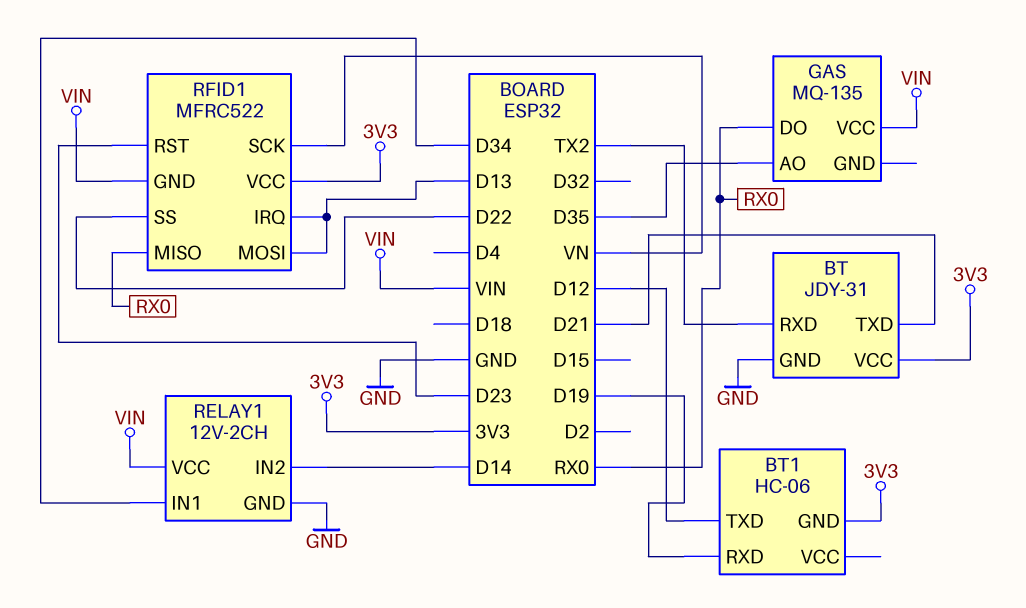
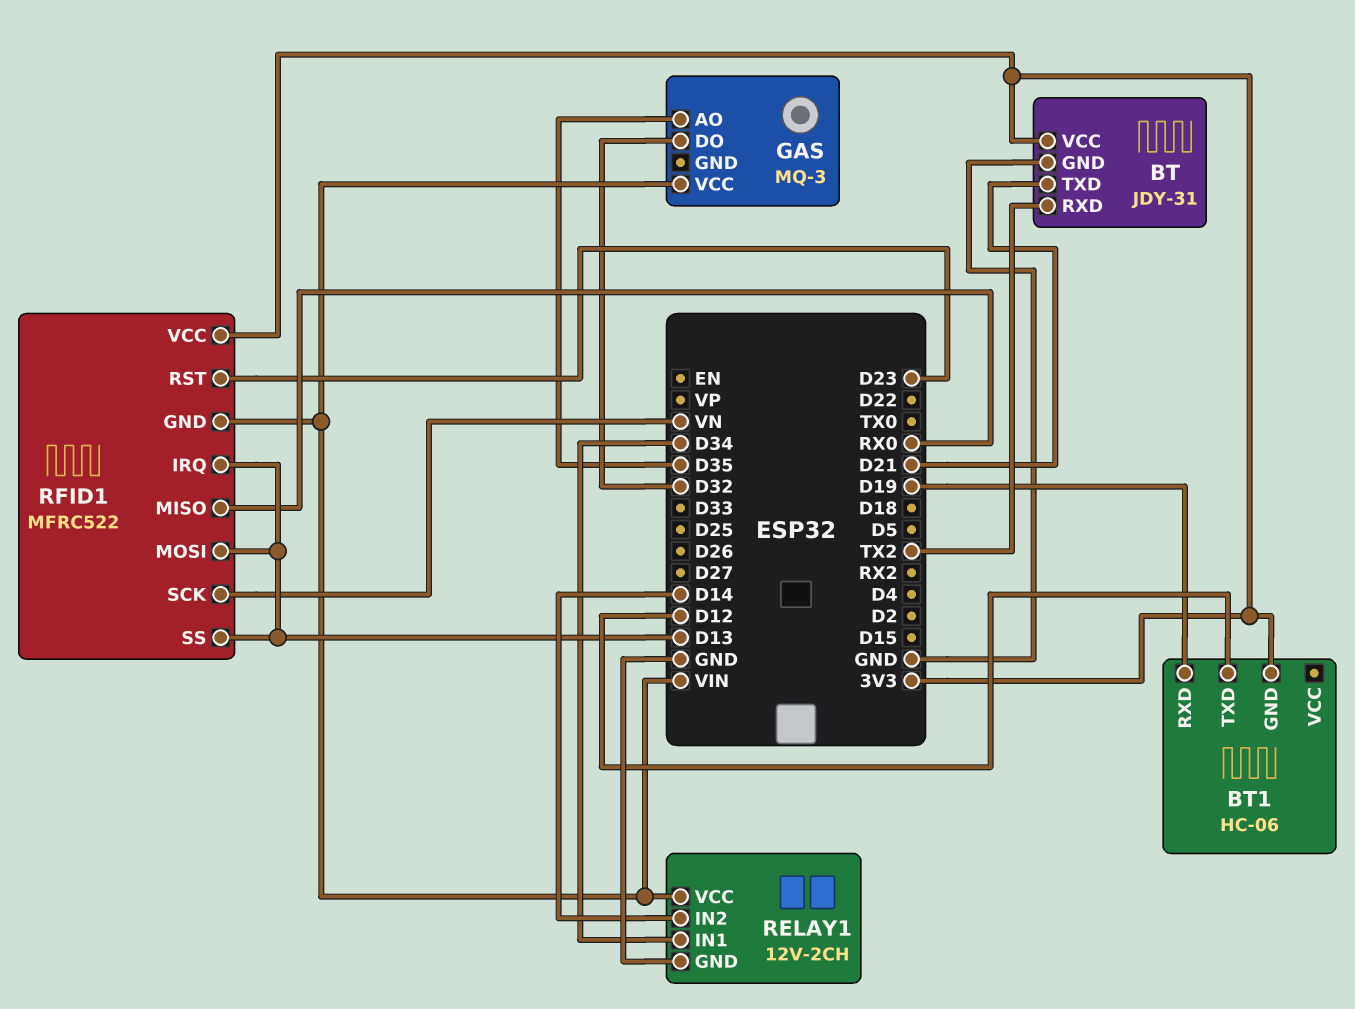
GAS: MQ-135 -> MQ-3
GAS pin DO: RX0 -> D32
RFID1 pin SS: D22 -> D13

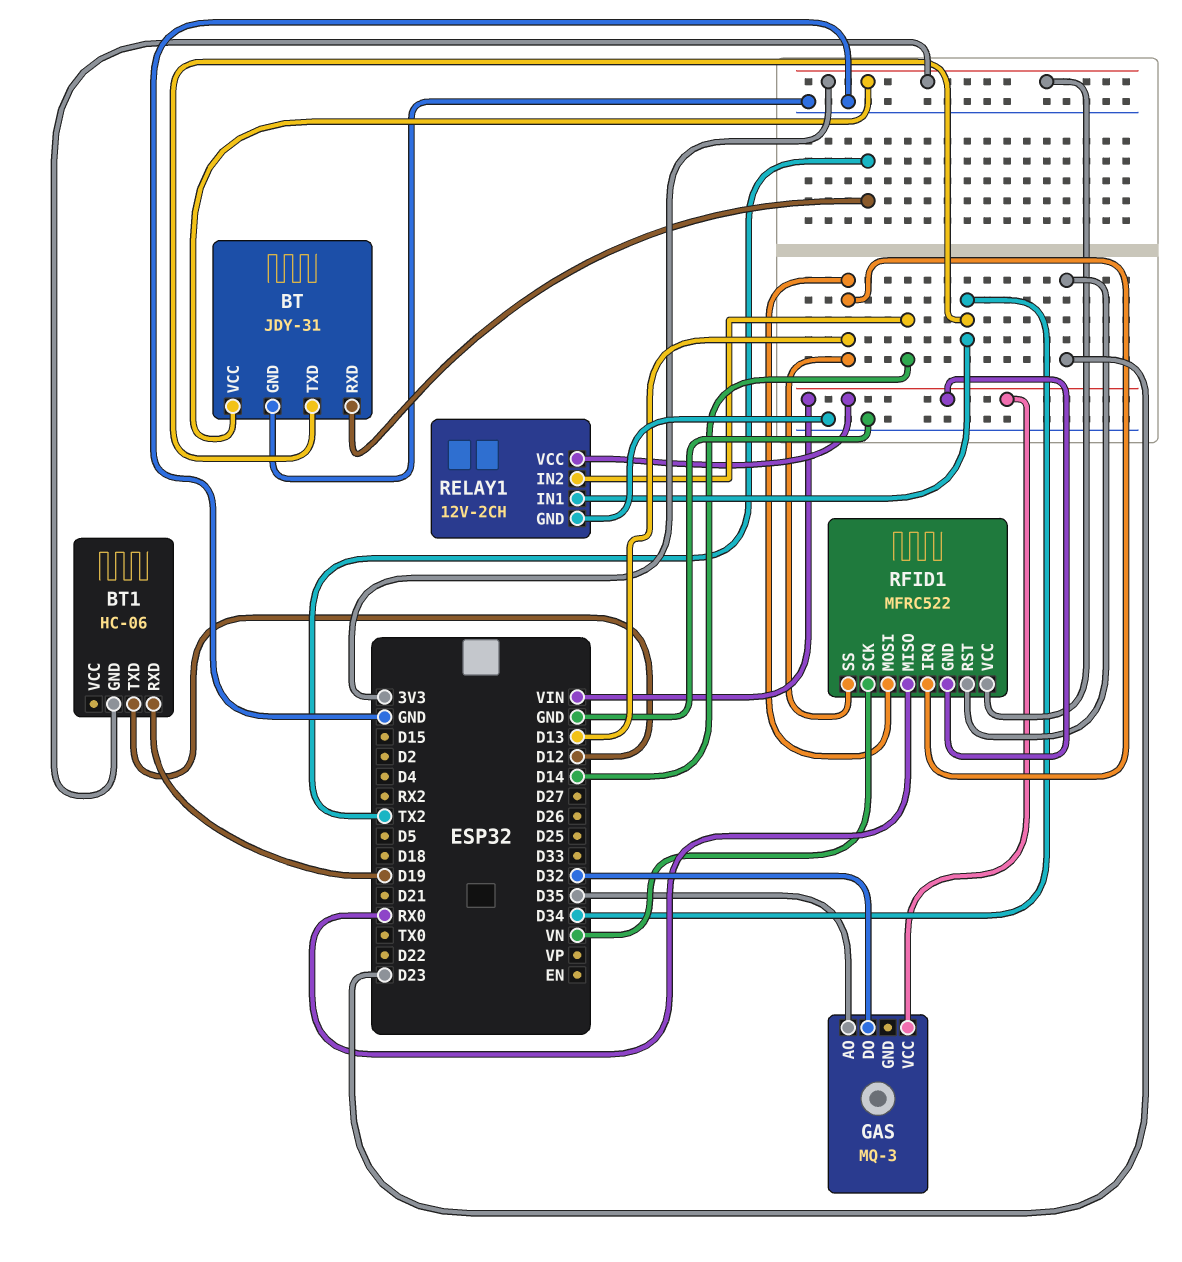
BT pin TXD: D21 -> D34

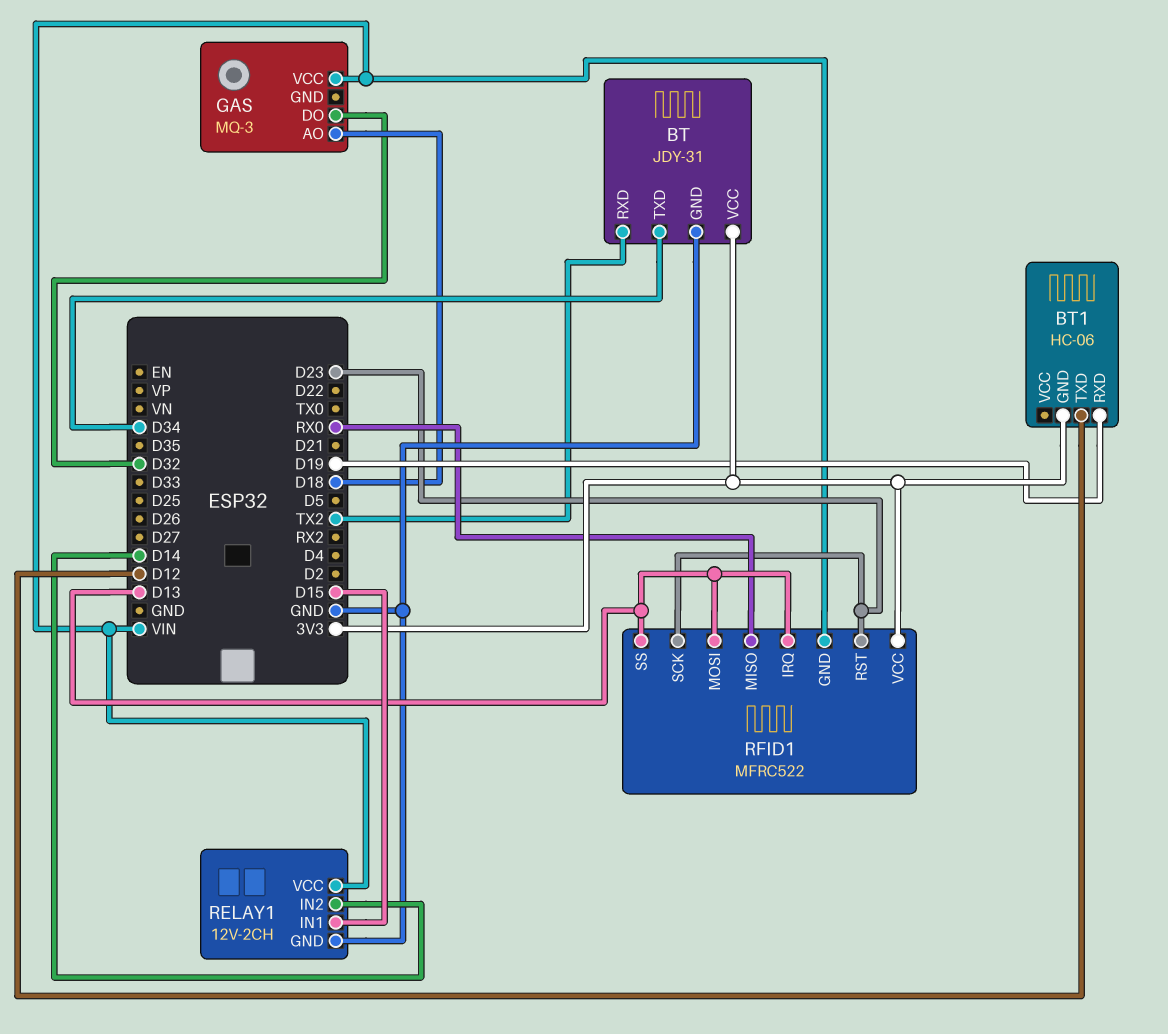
GAS pin AO: D35 -> D18
RELAY1 pin IN1: D34 -> D15
RFID1 pin SCK: VN -> D23

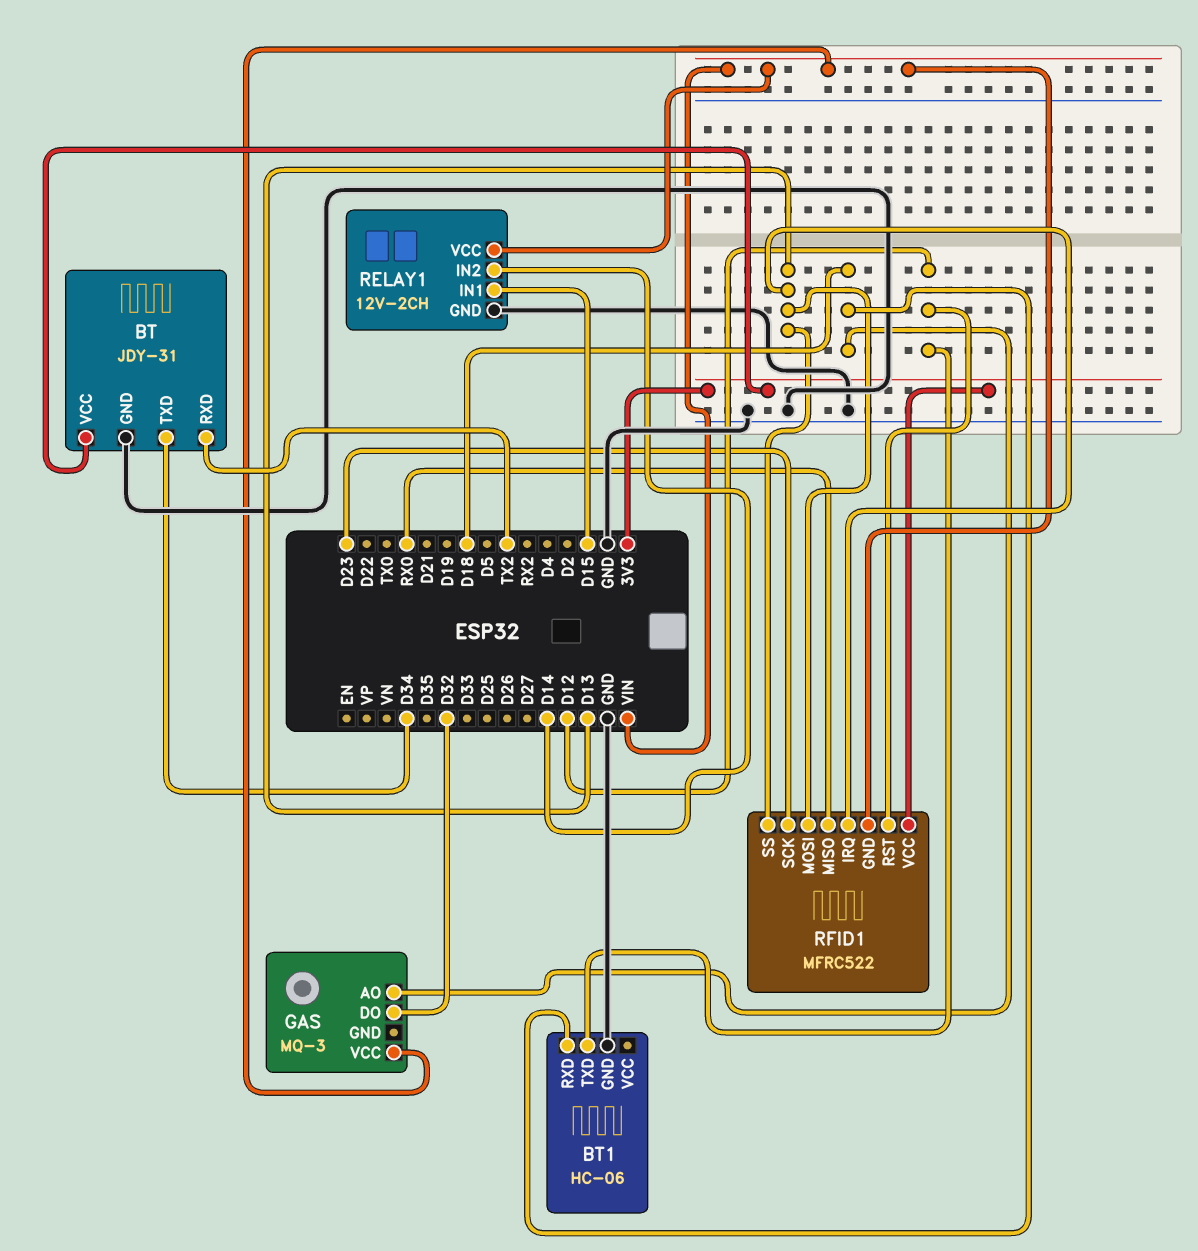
BT1 pin GND: 3V3 -> GND
BT1 pin RXD: D19 -> D18
RFID1 pin RST: D23 -> D12

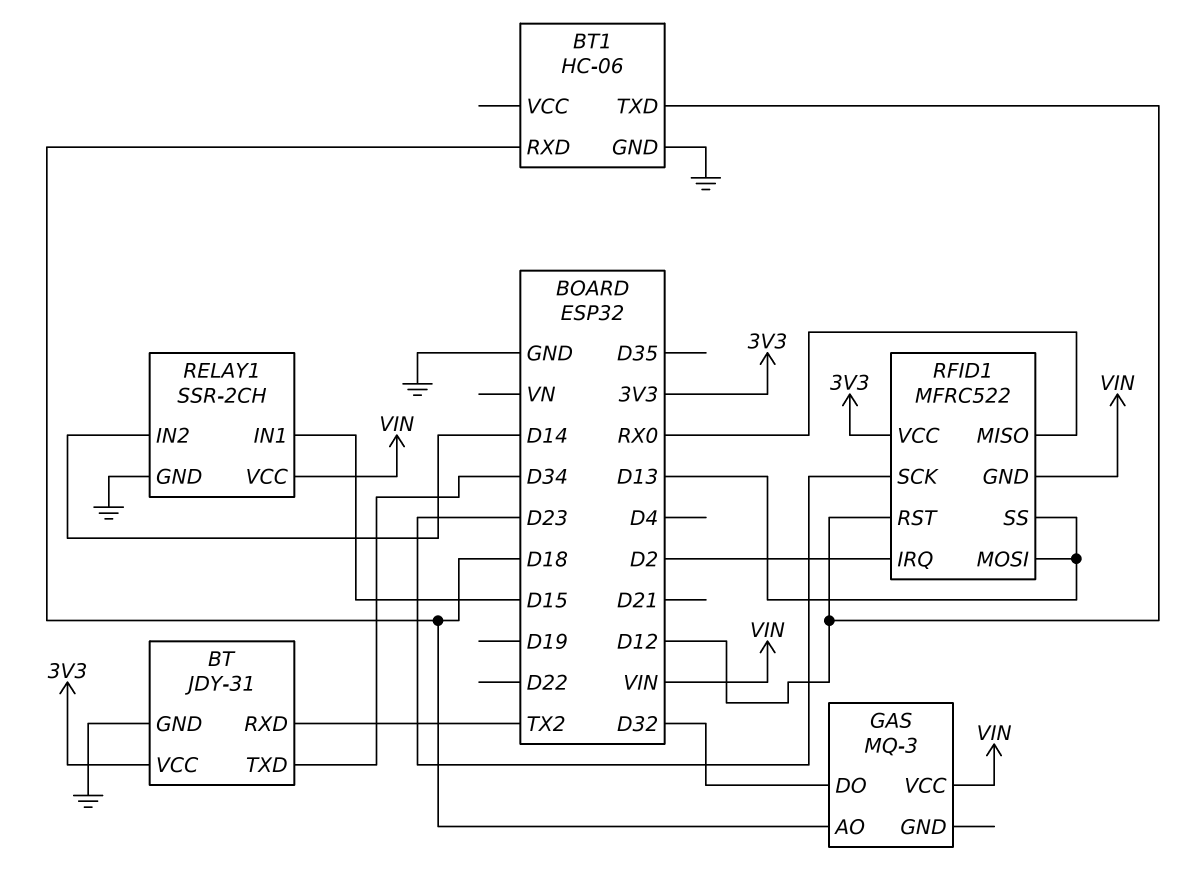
RELAY1: 12V-2CH -> SSR-2CH
RFID1 pin IRQ: D13 -> D2

